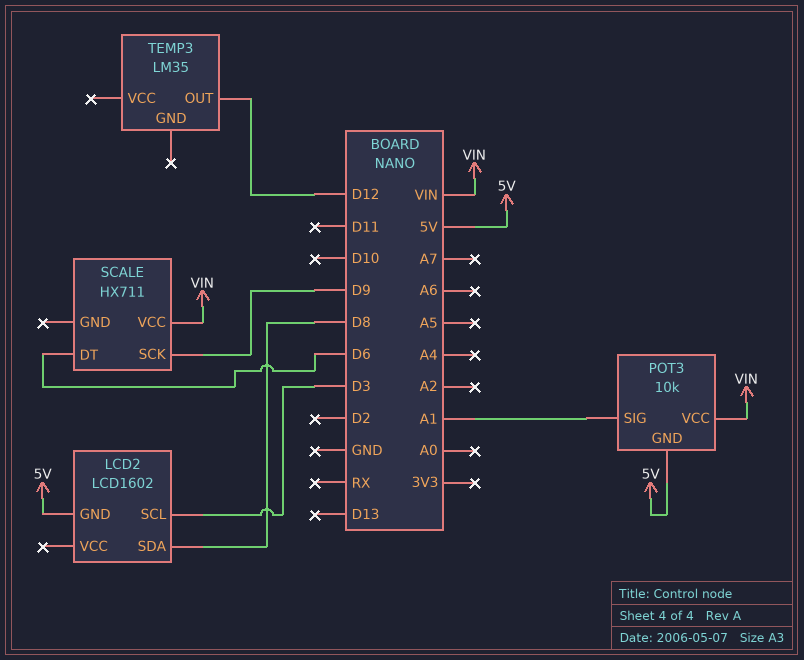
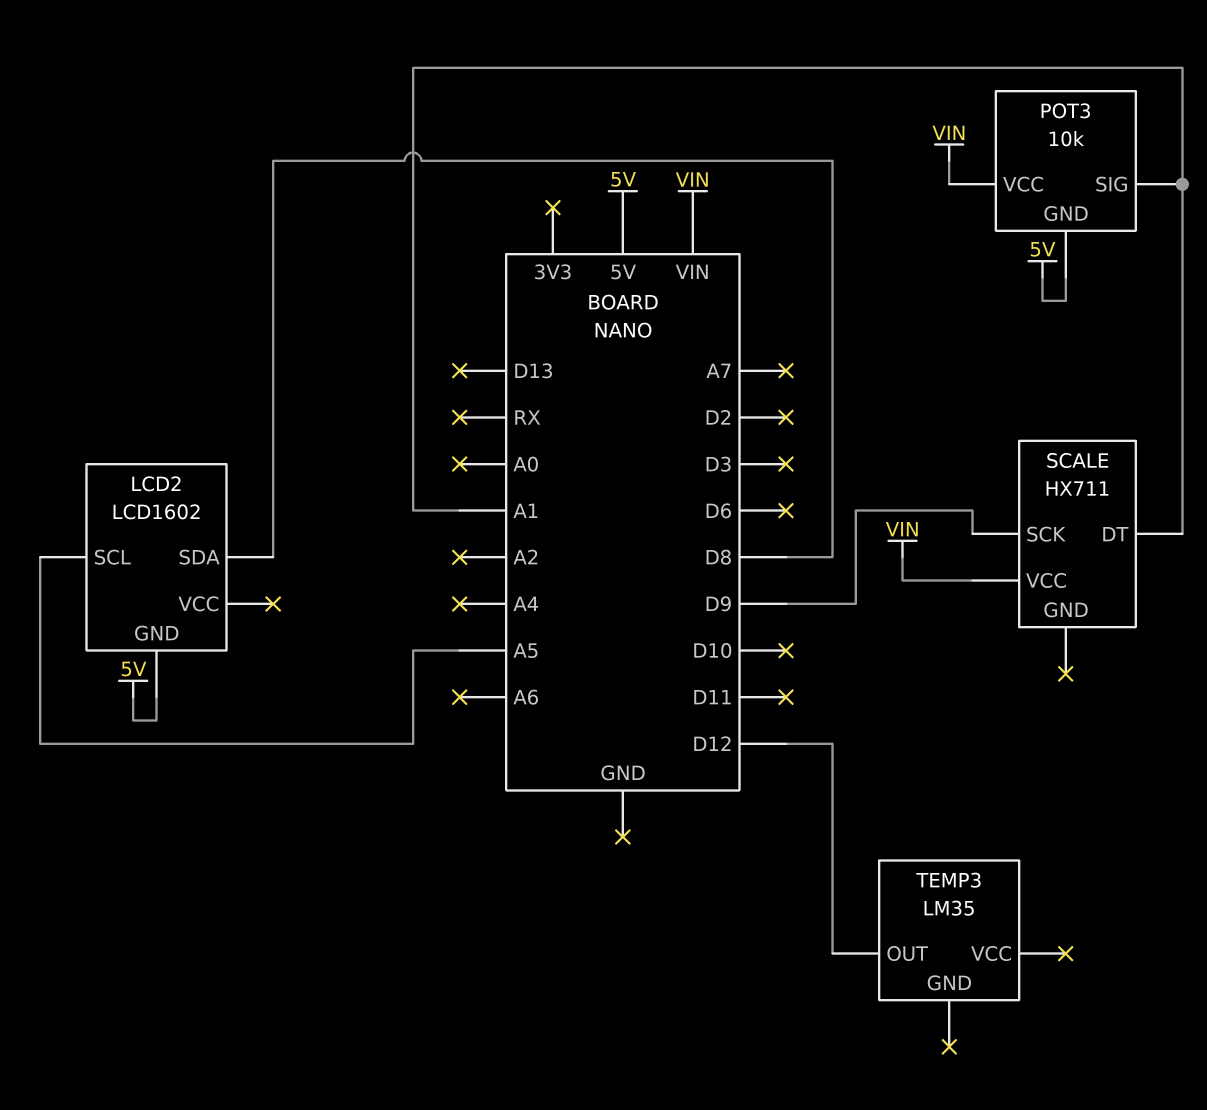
LCD2 pin SCL: D3 -> A5
SCALE pin DT: D6 -> A1

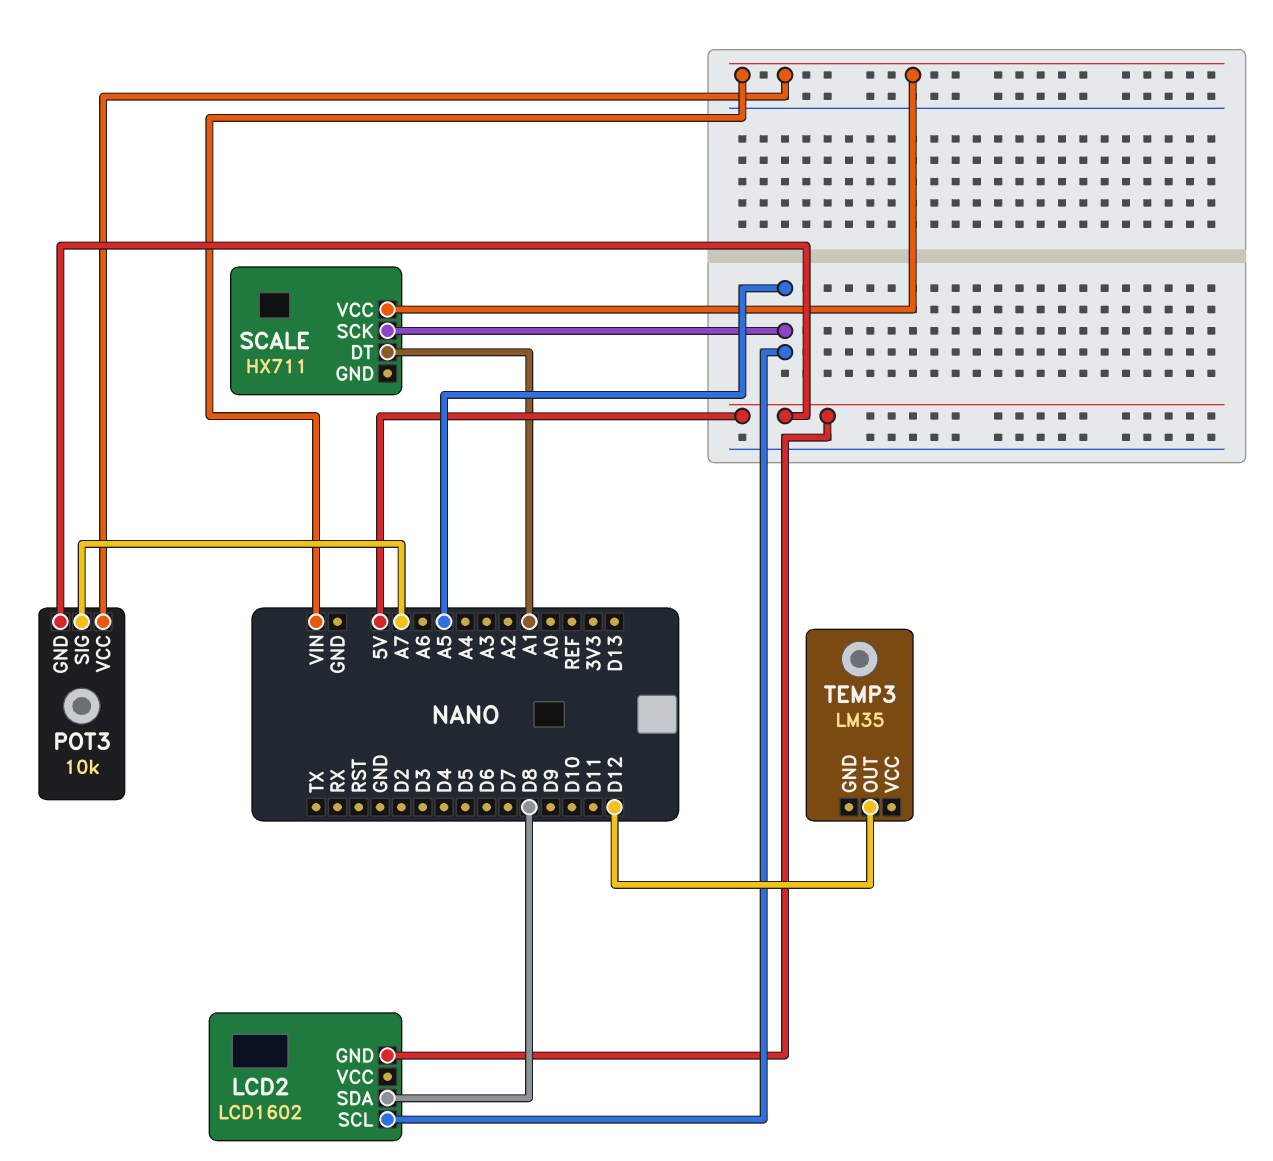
POT3 pin SIG: A1 -> A7
SCALE pin SCK: D9 -> A5

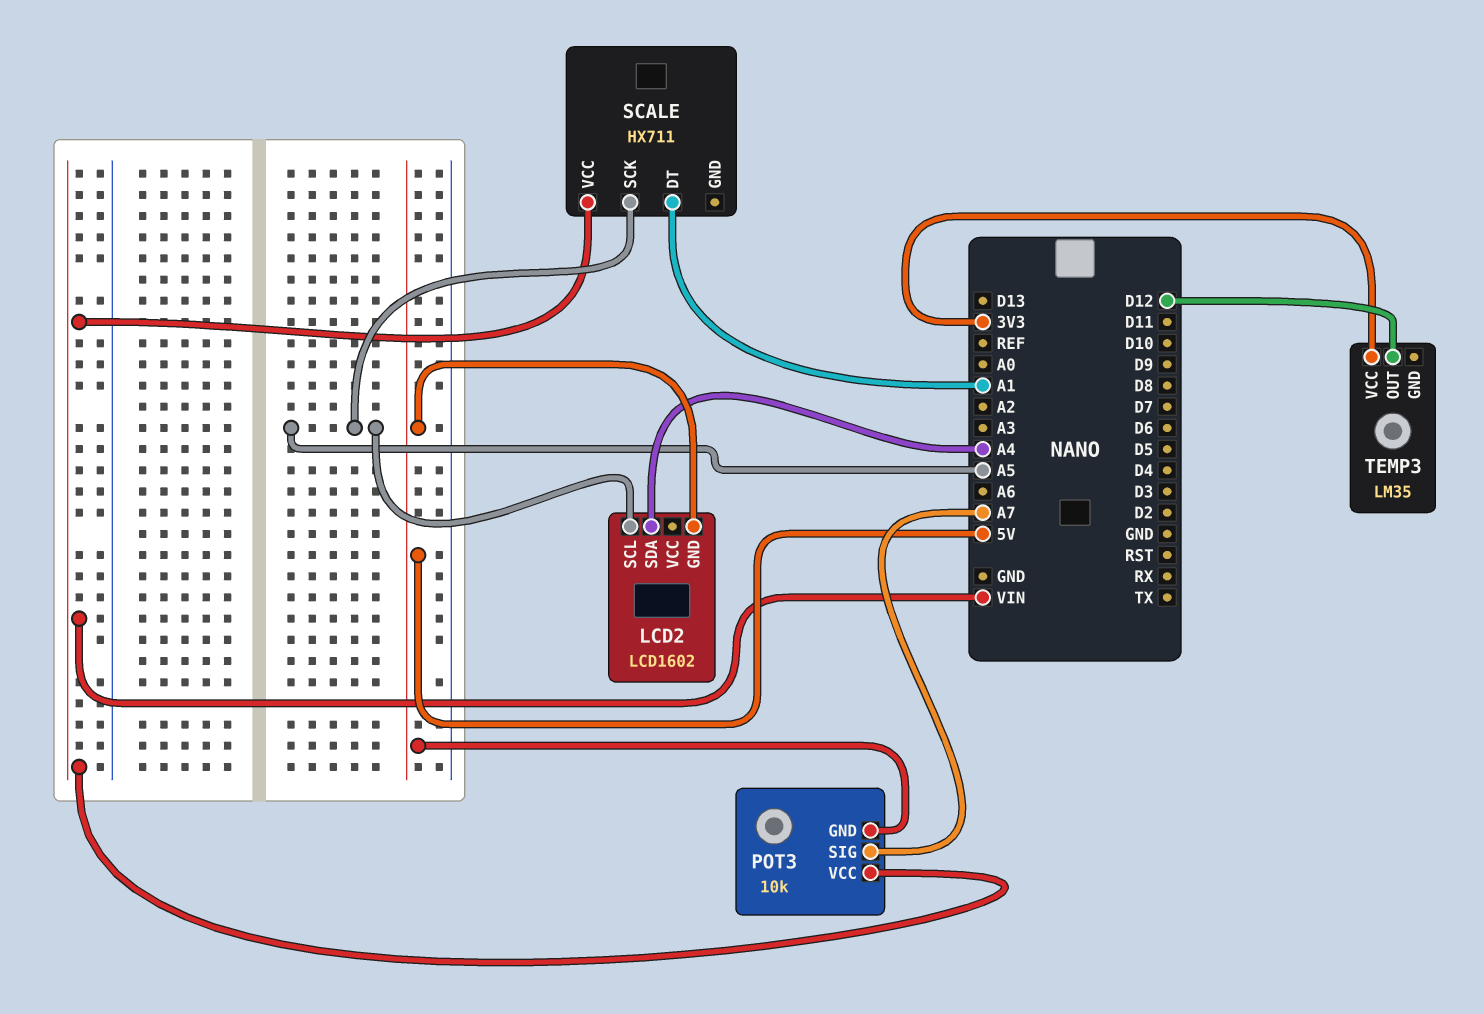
LCD2 pin SDA: D8 -> A4
TEMP3 pin VCC: none -> 3V3

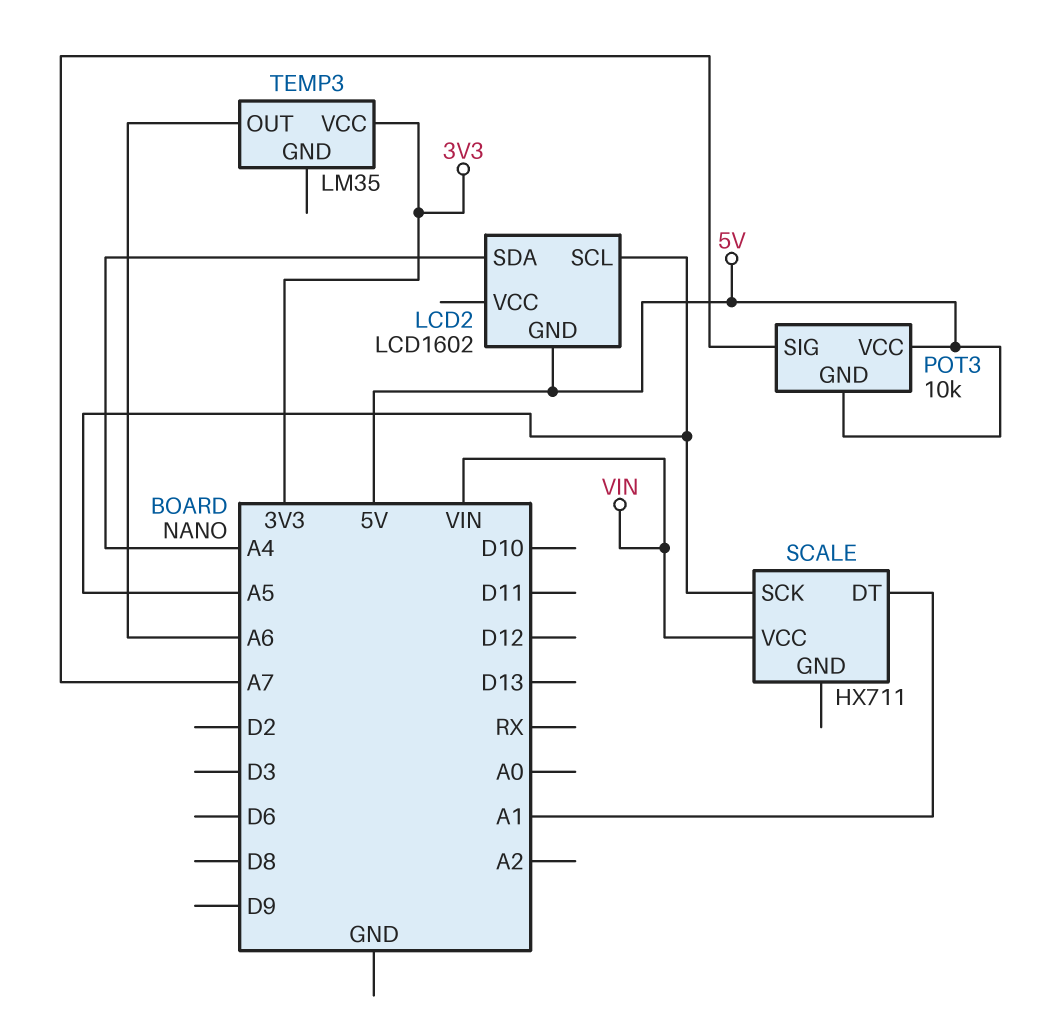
POT3 pin VCC: VIN -> 5V
TEMP3 pin OUT: D12 -> A6

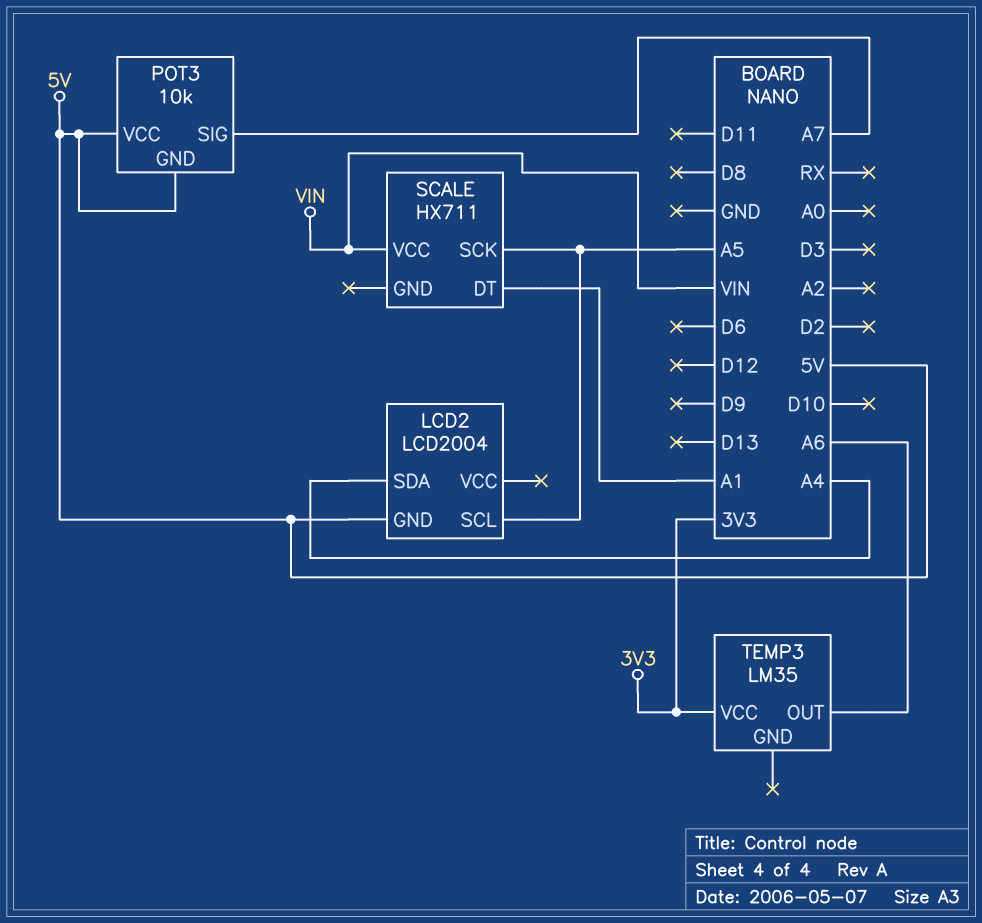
LCD2: LCD1602 -> LCD2004

